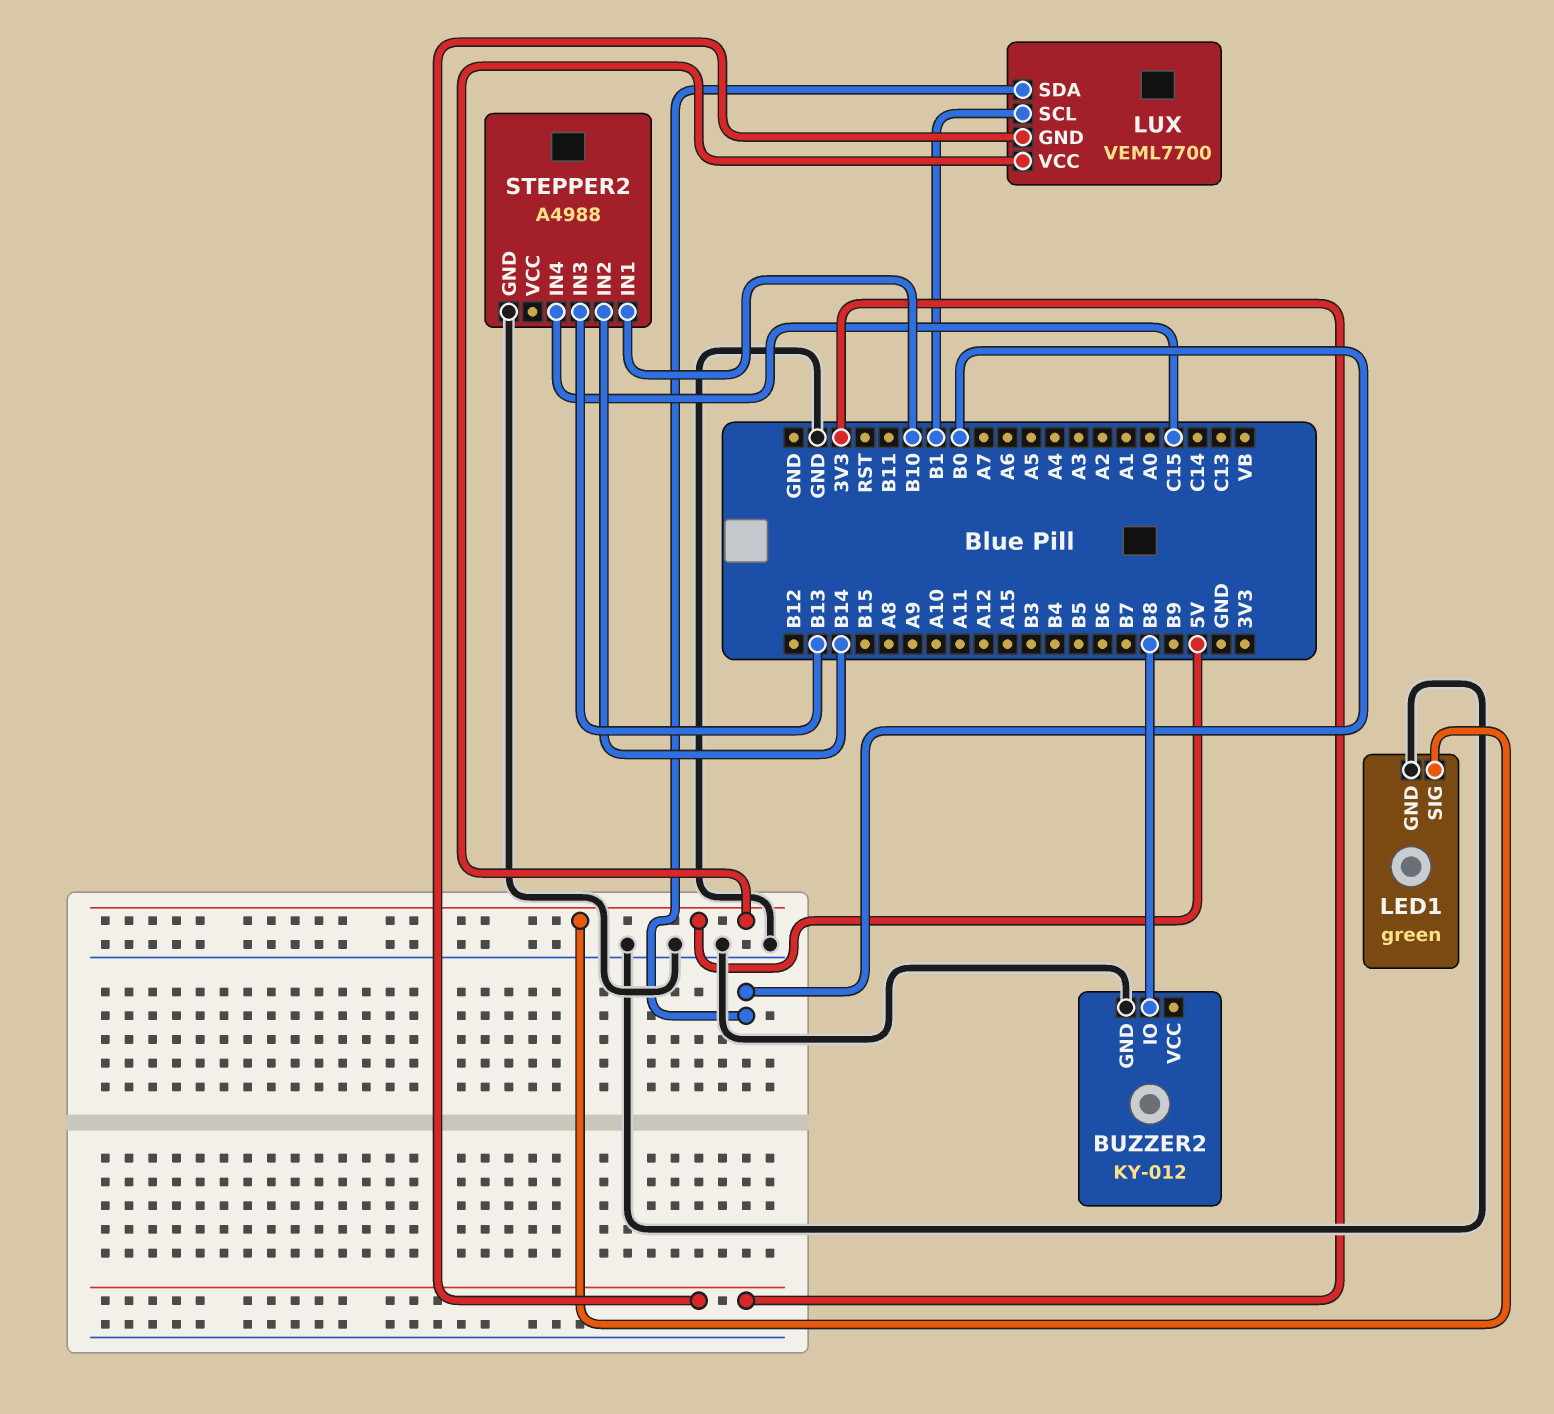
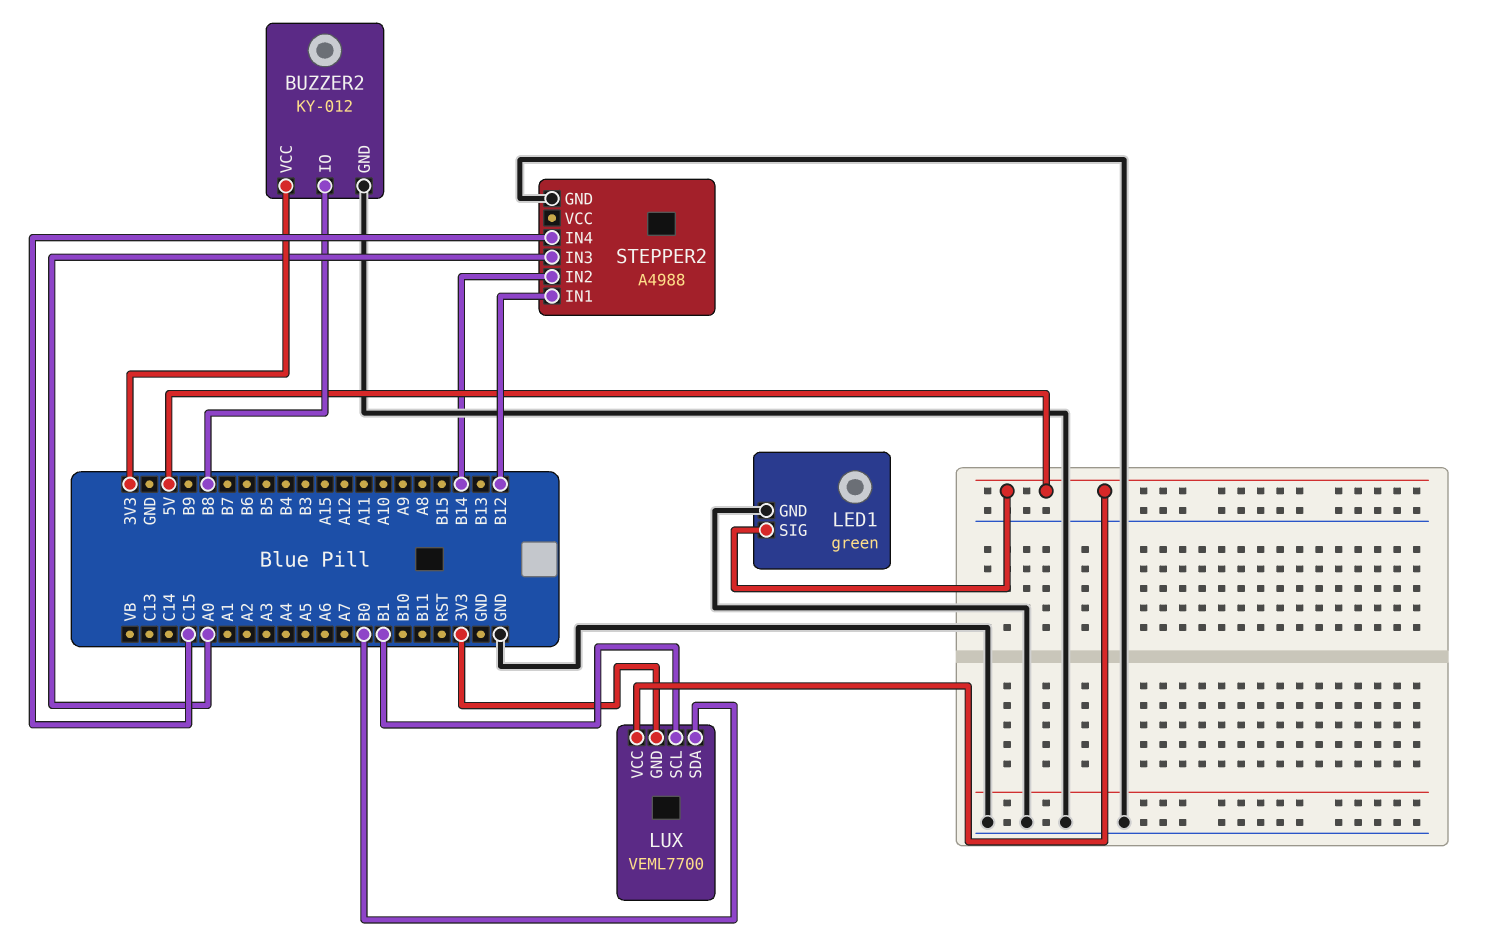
BUZZER2 pin VCC: none -> 3V3
STEPPER2 pin IN1: B10 -> B12
STEPPER2 pin IN3: B13 -> A0

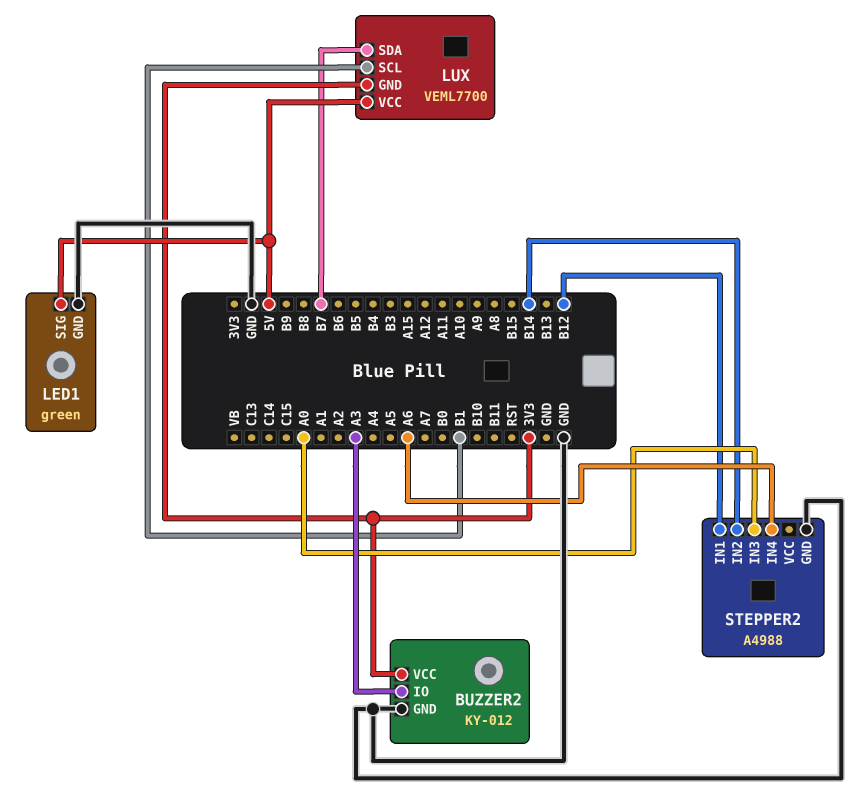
BUZZER2 pin IO: B8 -> A3
LUX pin SDA: B0 -> B7
STEPPER2 pin IN4: C15 -> A6

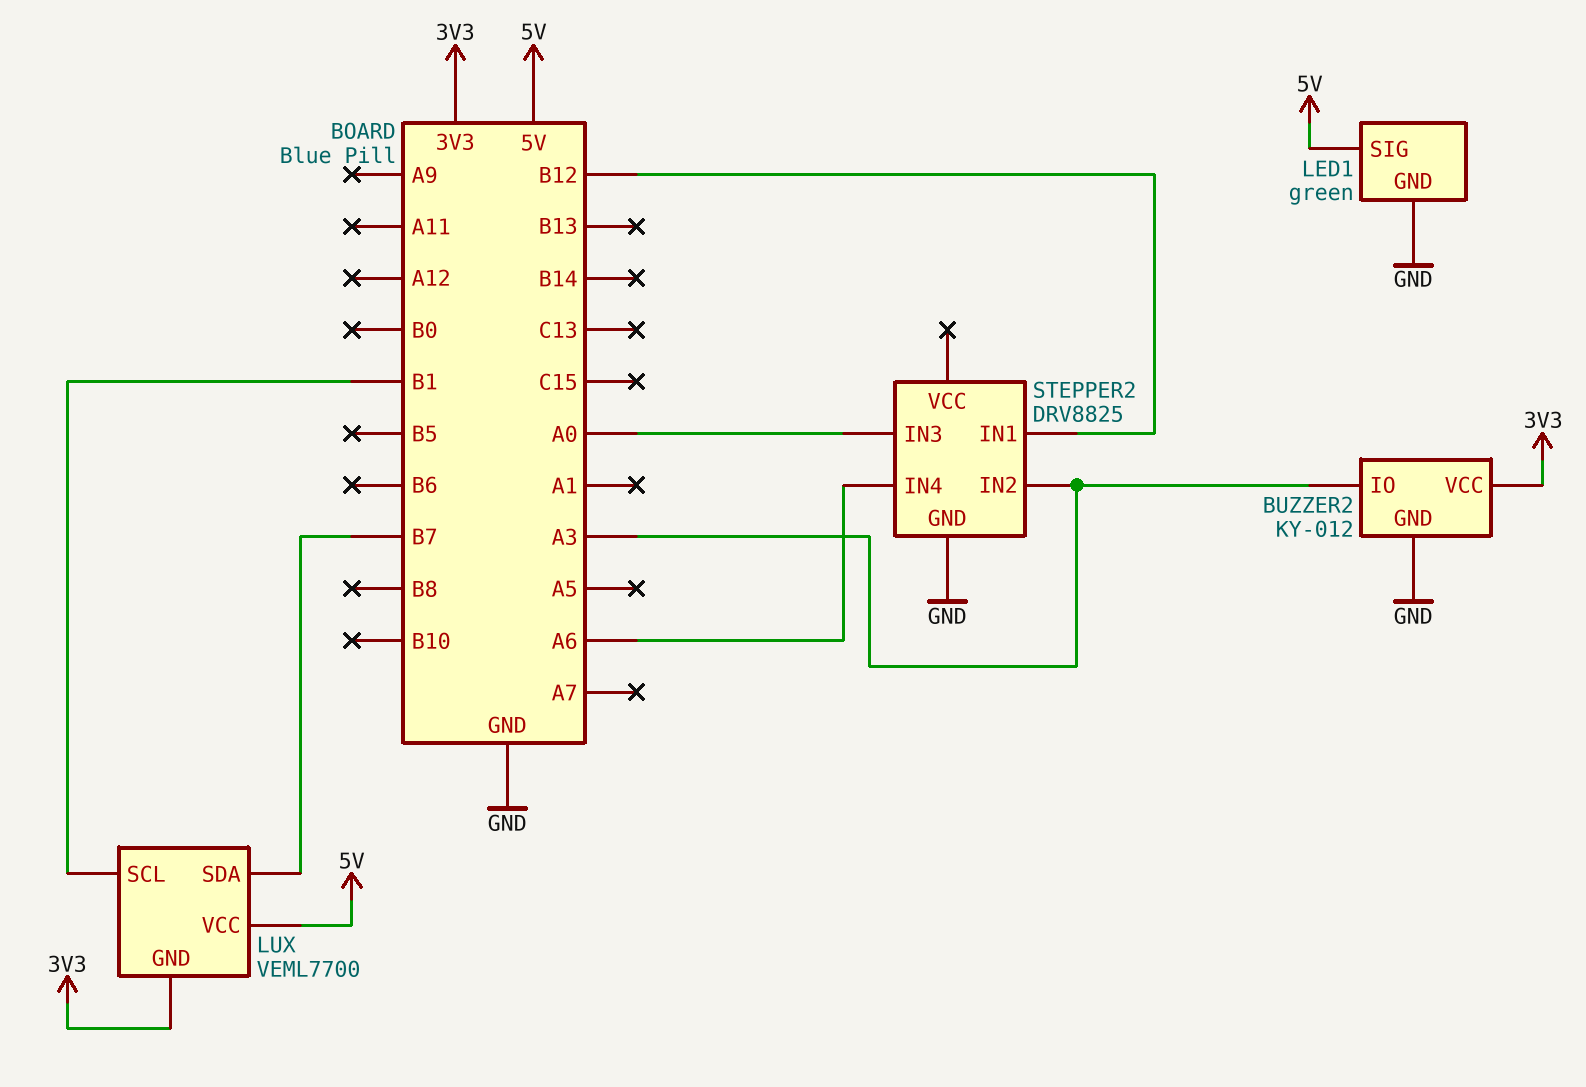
STEPPER2: A4988 -> DRV8825
STEPPER2 pin IN2: B14 -> A3

